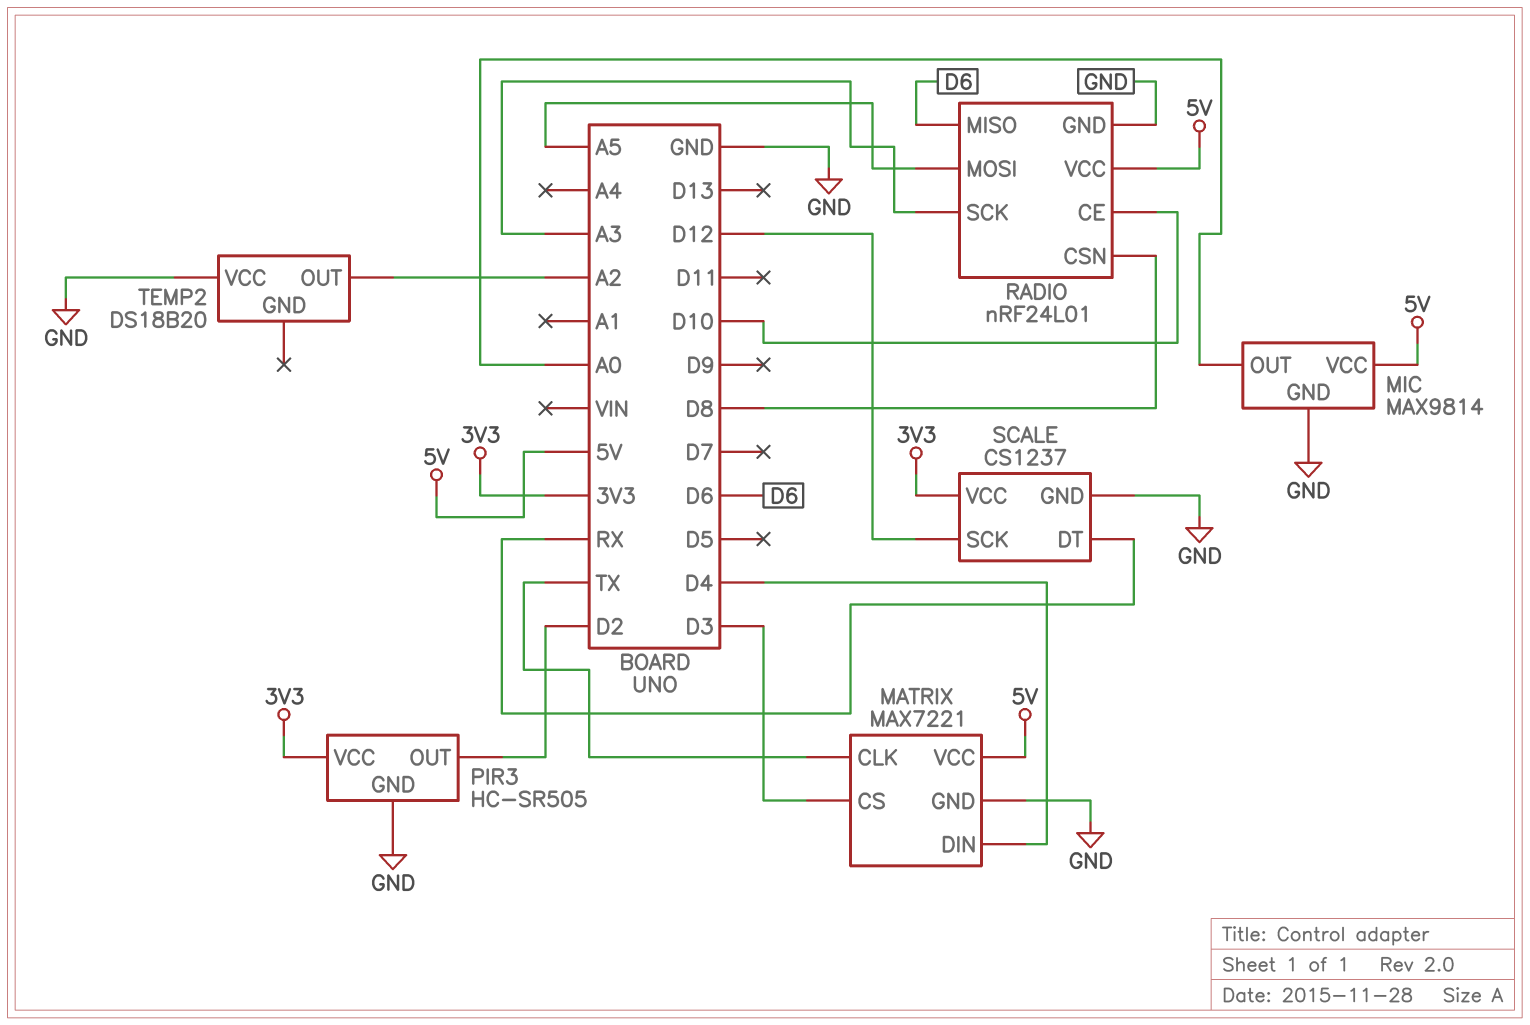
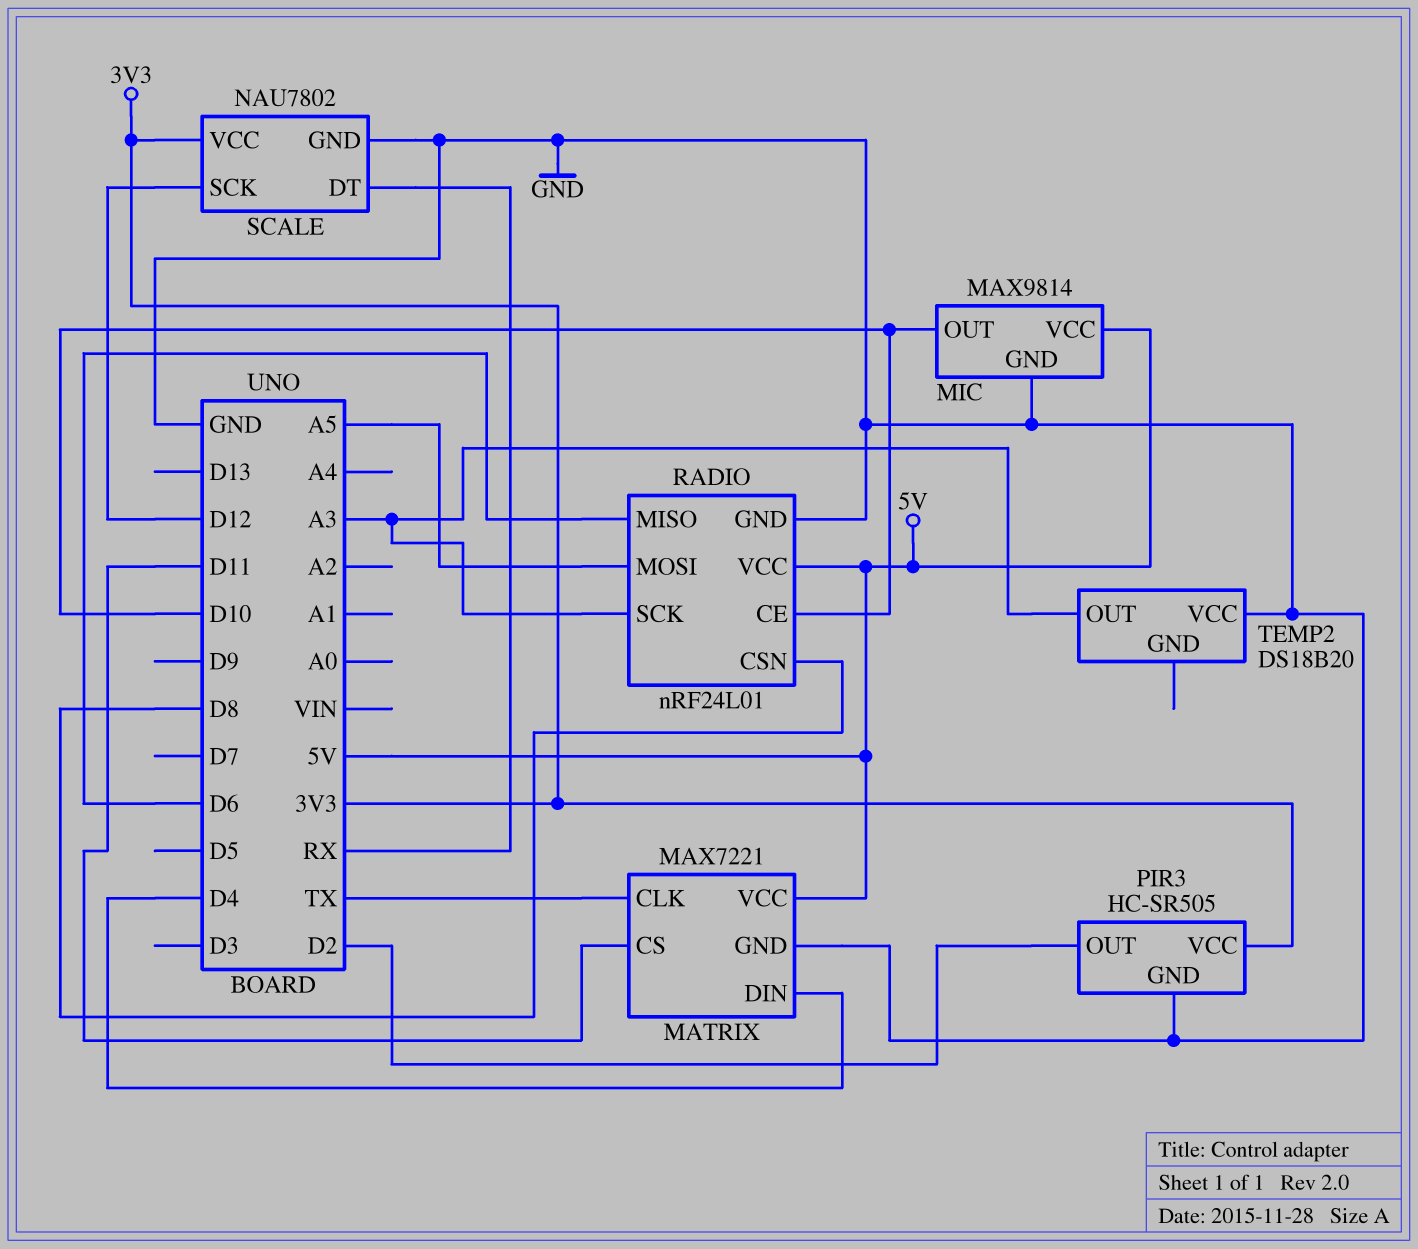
MATRIX pin CS: D3 -> D11
MIC pin OUT: A0 -> D10
SCALE: CS1237 -> NAU7802
TEMP2 pin OUT: A2 -> A3

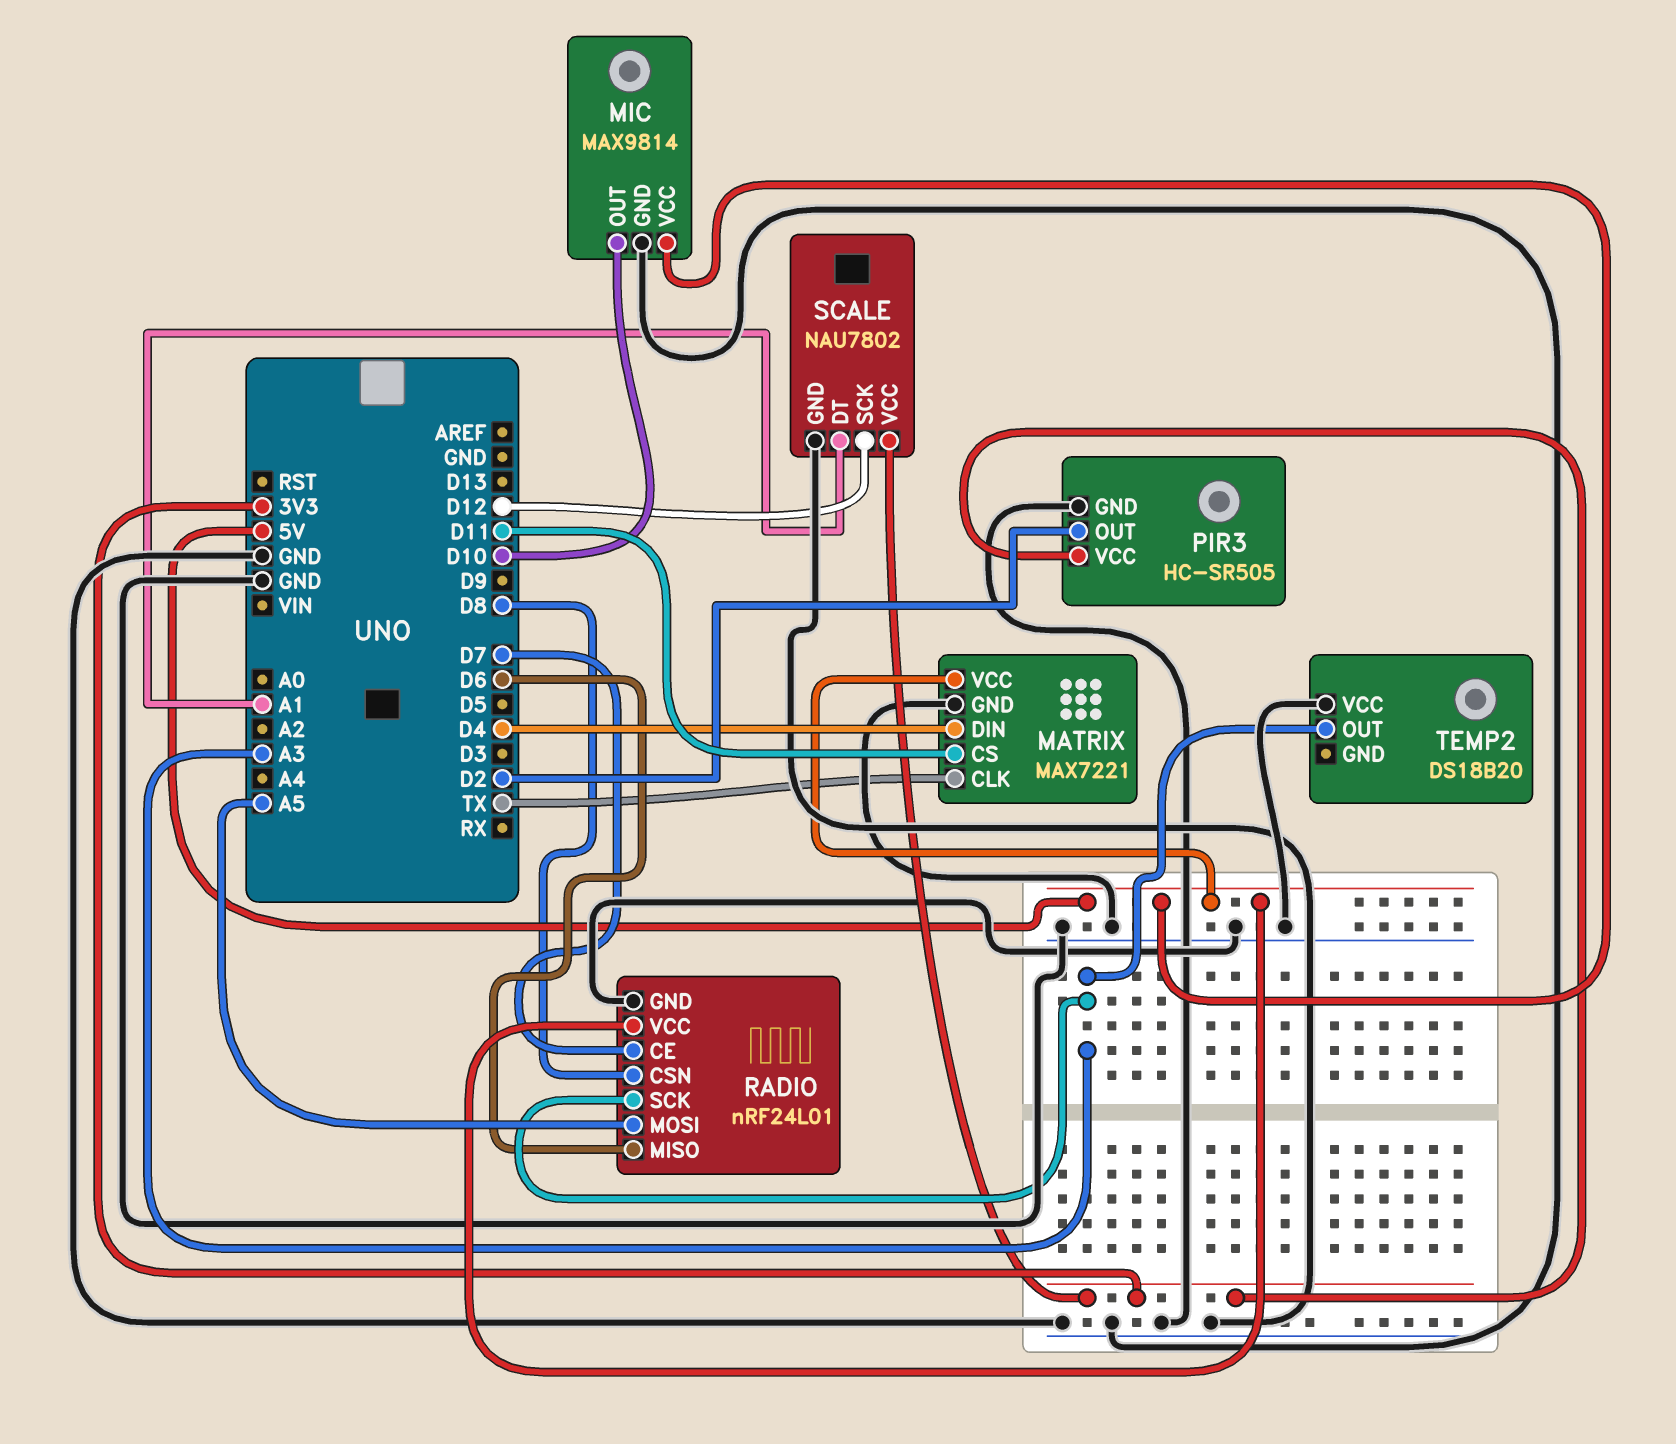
RADIO pin CE: D10 -> D7
SCALE pin DT: RX -> A1

